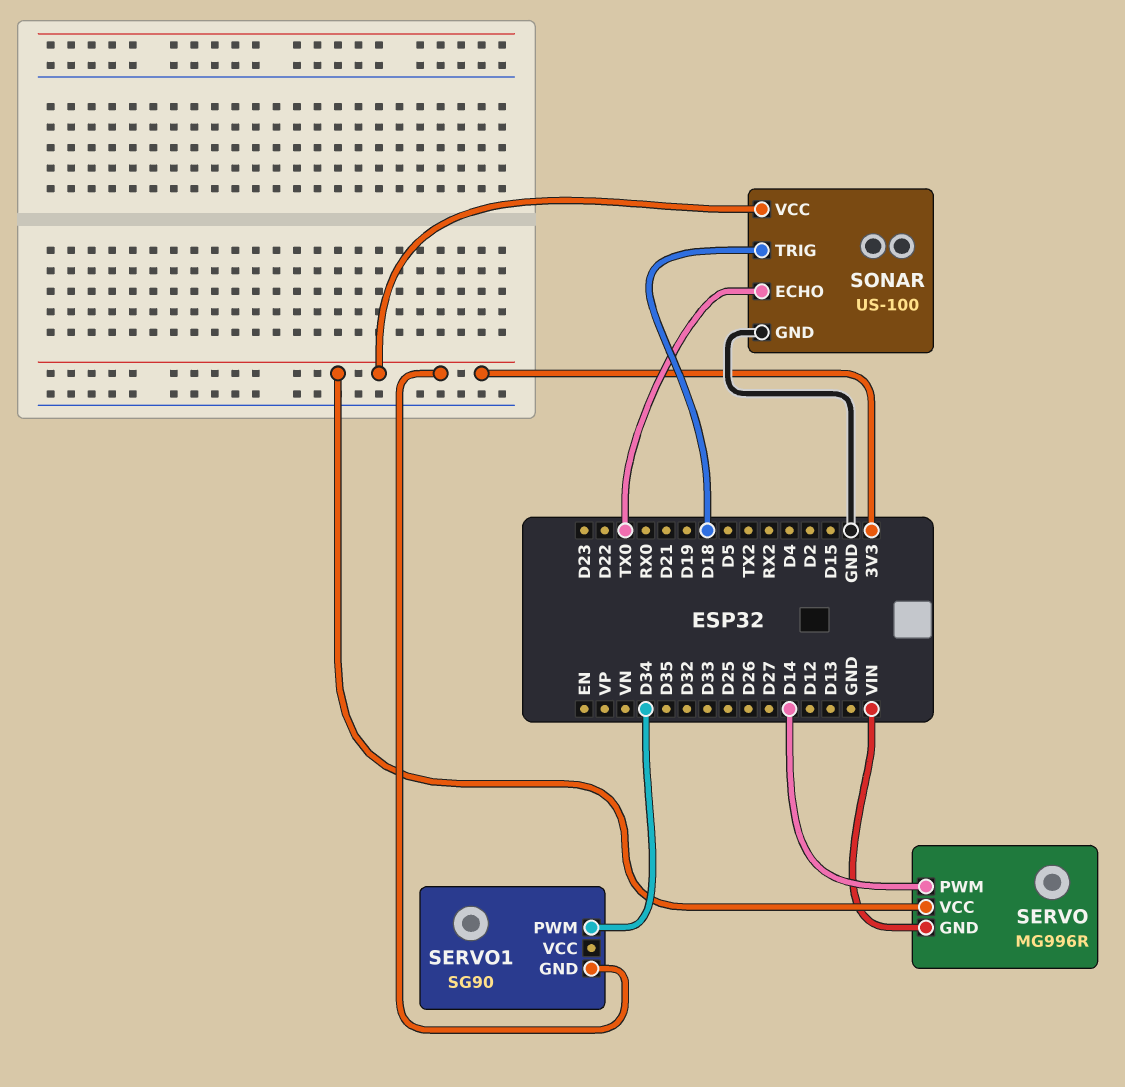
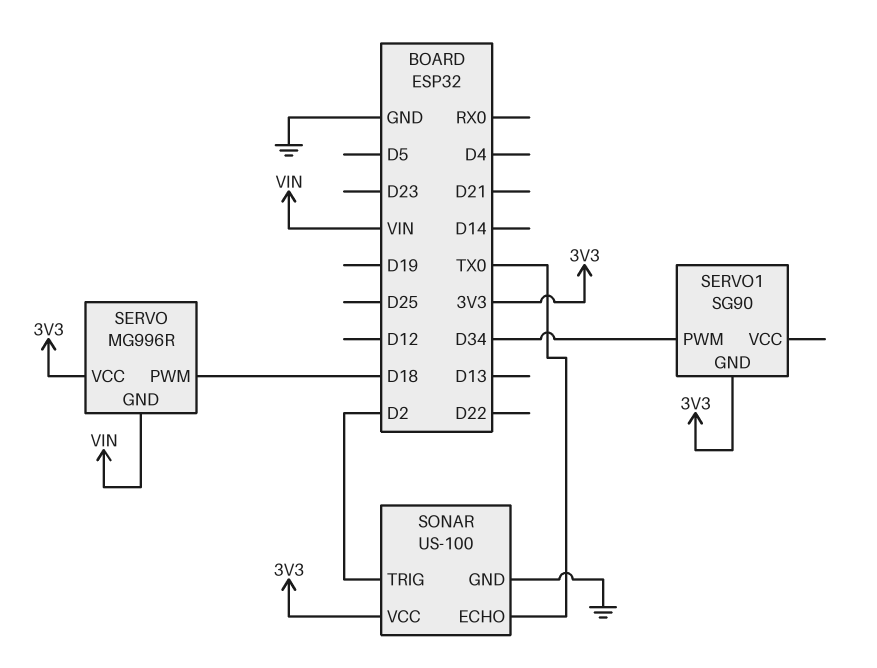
SERVO pin PWM: D14 -> D18
SONAR pin TRIG: D18 -> D2

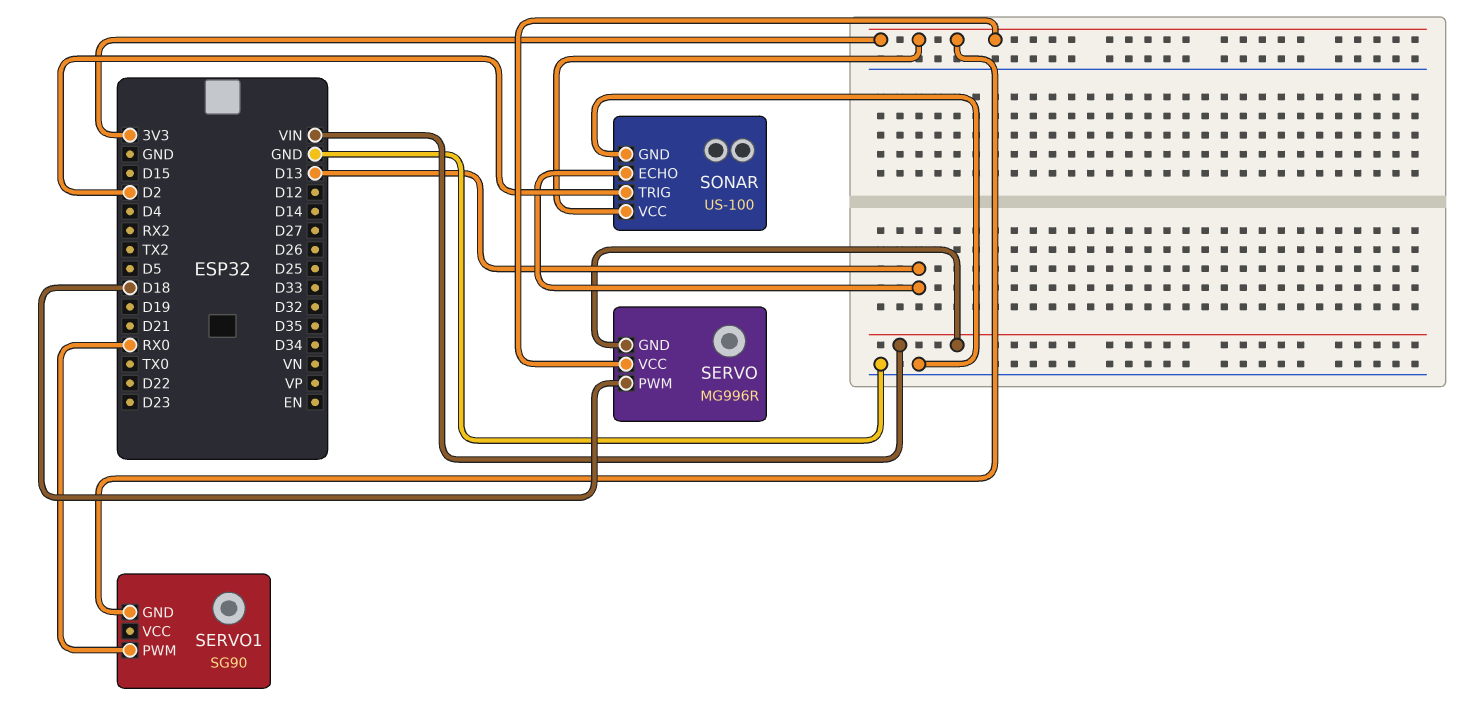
SERVO1 pin PWM: D34 -> RX0
SONAR pin ECHO: TX0 -> D13

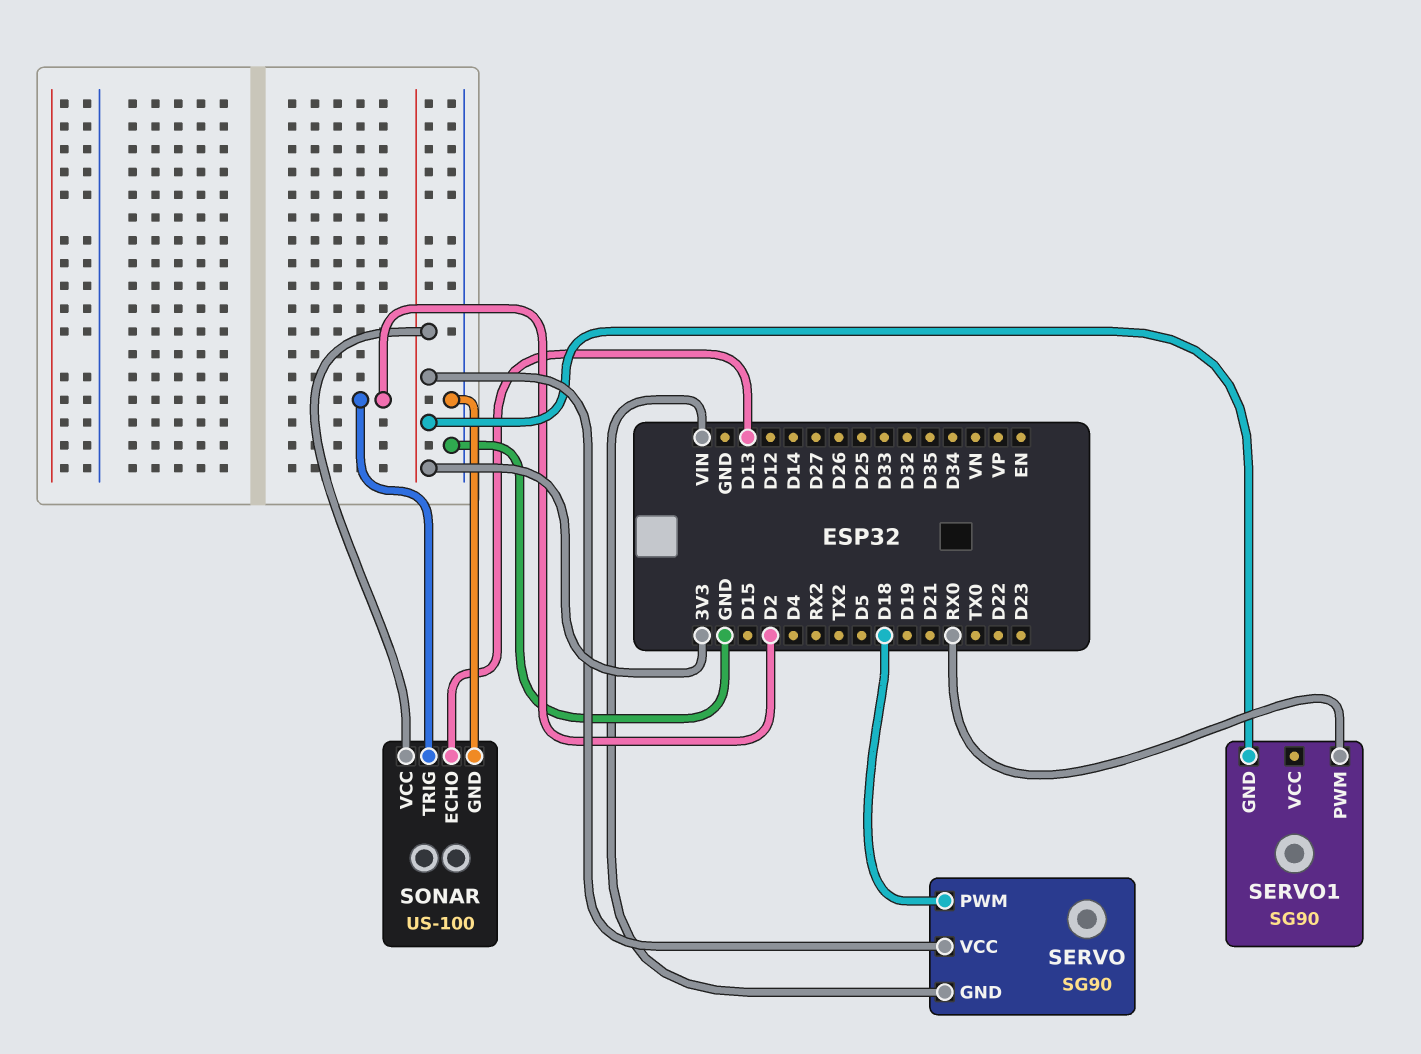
SERVO: MG996R -> SG90

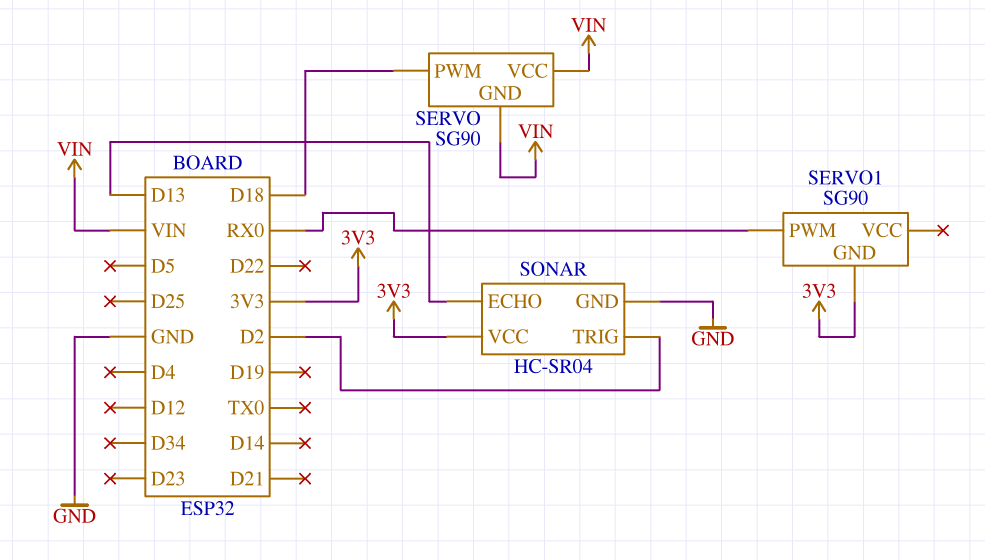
SERVO pin VCC: 3V3 -> VIN
SONAR: US-100 -> HC-SR04

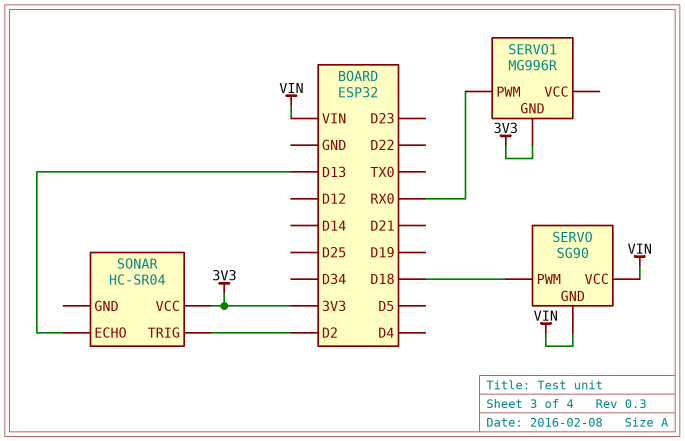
SERVO1: SG90 -> MG996R
SONAR pin GND: GND -> none

